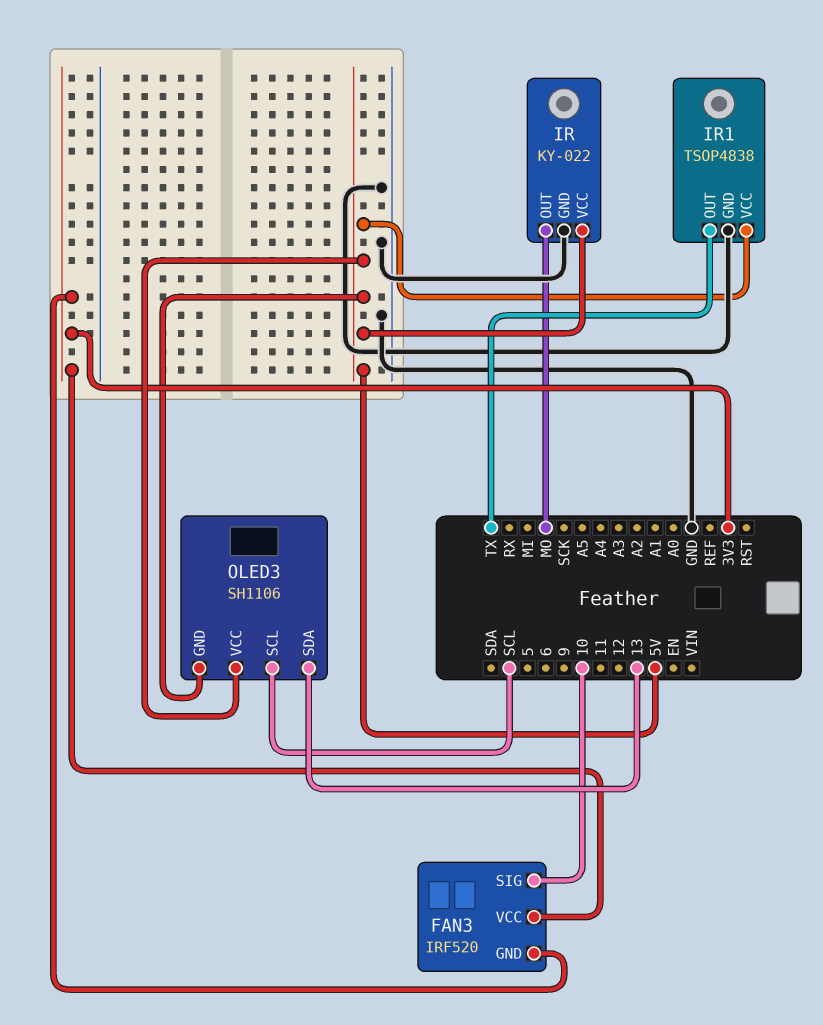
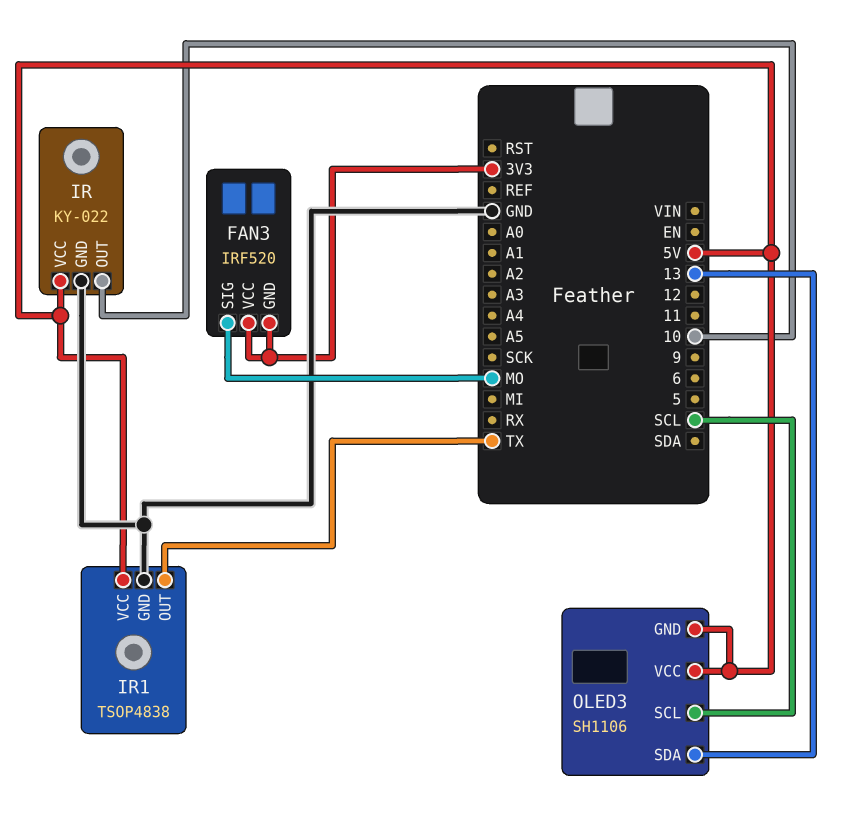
FAN3 pin SIG: 10 -> MO
IR pin OUT: MO -> 10

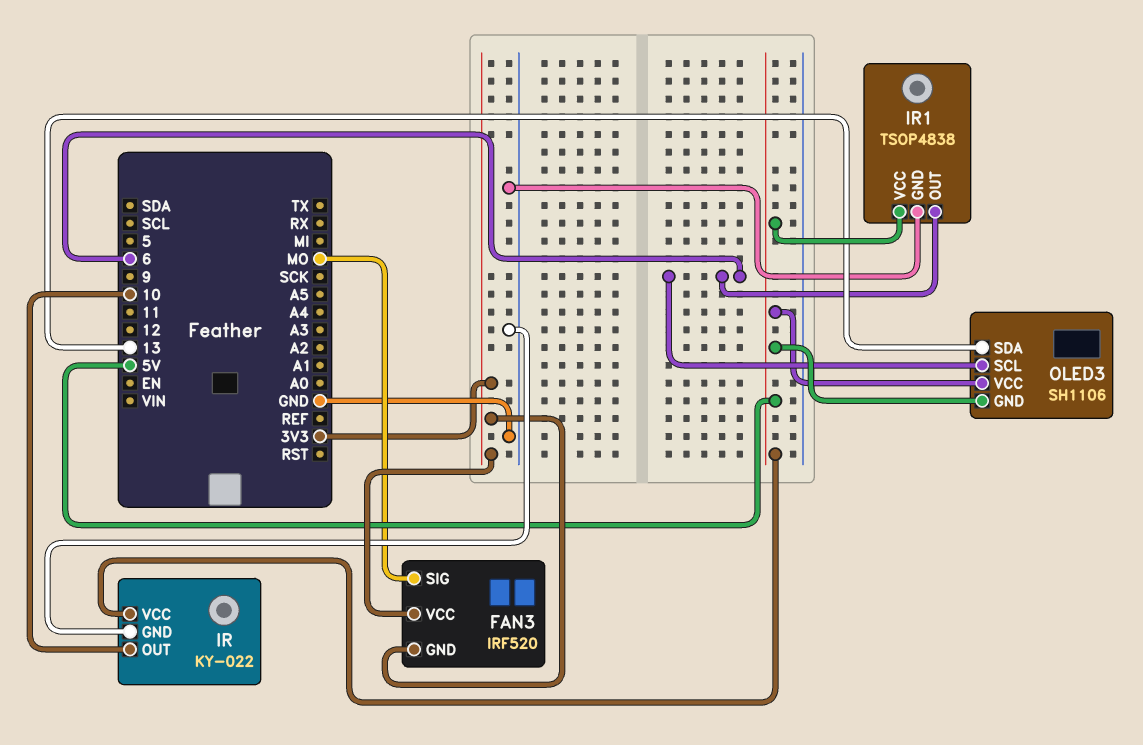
IR1 pin OUT: TX -> 6
OLED3 pin SCL: SCL -> 6

